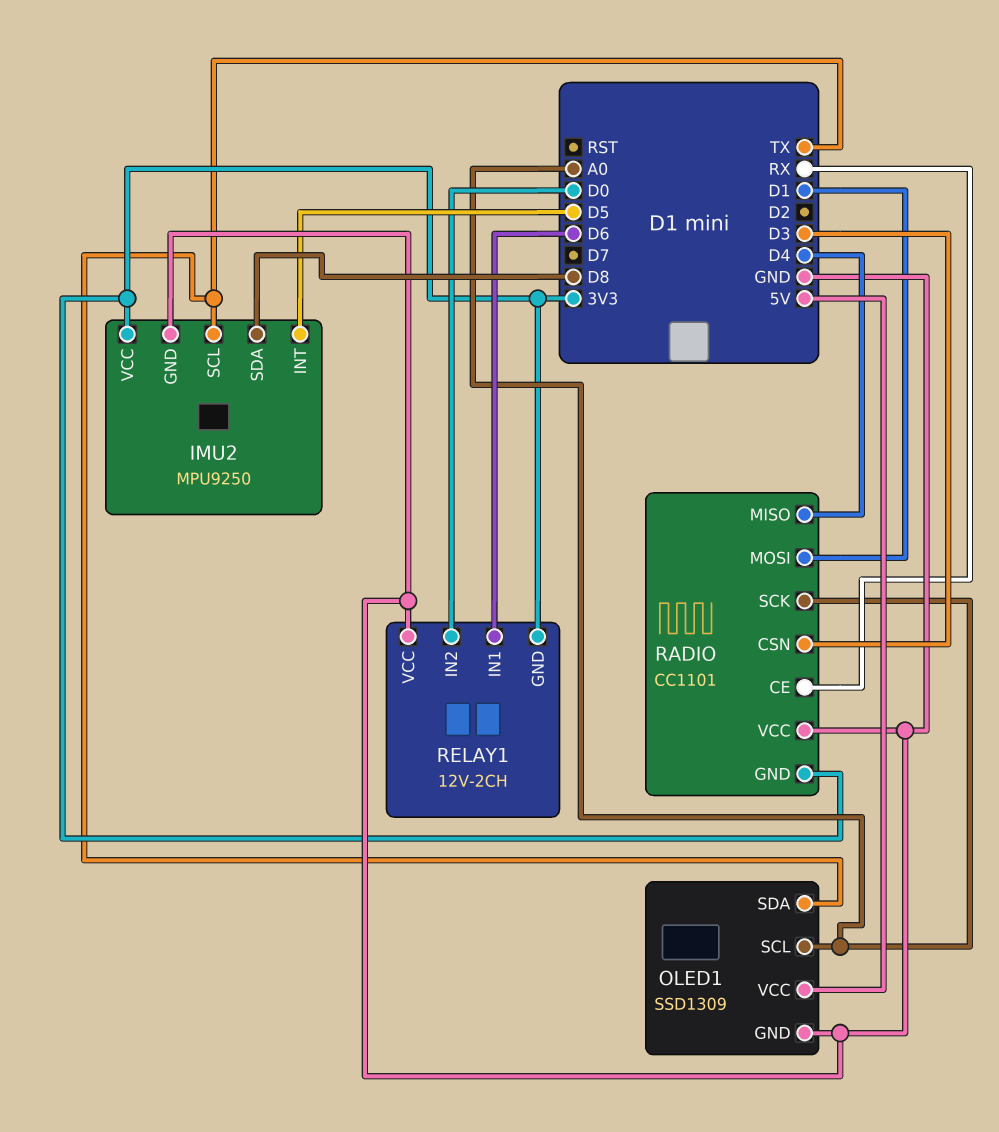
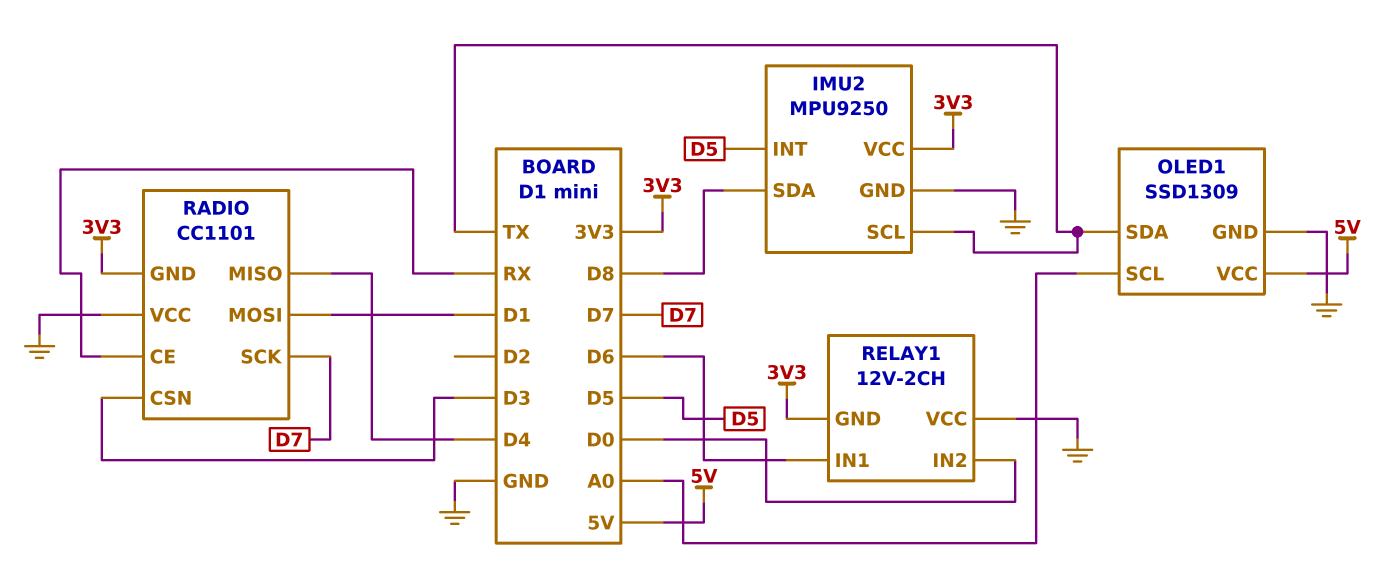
RADIO pin SCK: A0 -> D7

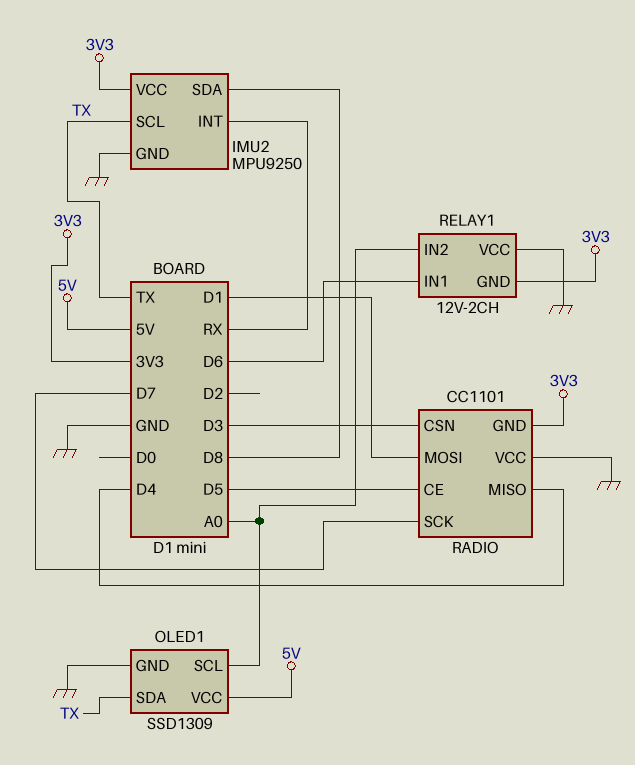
IMU2 pin INT: D5 -> RX
RADIO pin CE: RX -> D5
RELAY1 pin IN2: D0 -> A0

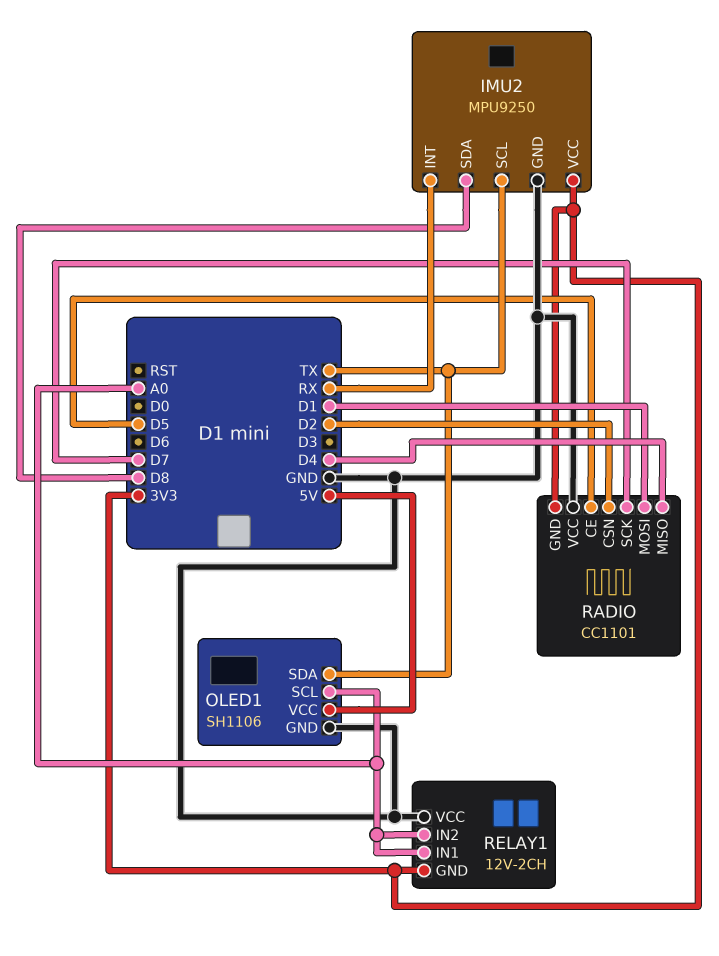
OLED1: SSD1309 -> SH1106
RADIO pin CSN: D3 -> D2
RELAY1 pin IN1: D6 -> A0

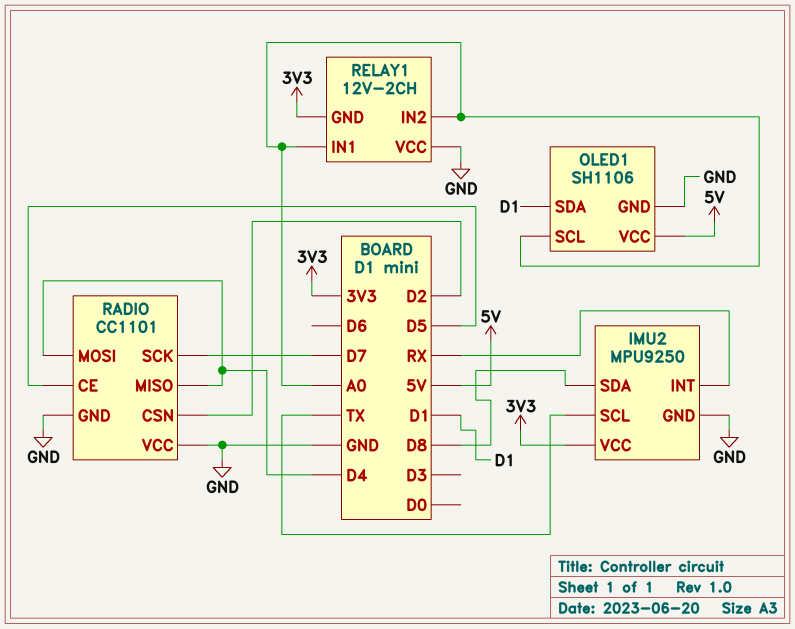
OLED1 pin SDA: TX -> D1
RADIO pin GND: 3V3 -> GND
RADIO pin MOSI: D1 -> D4

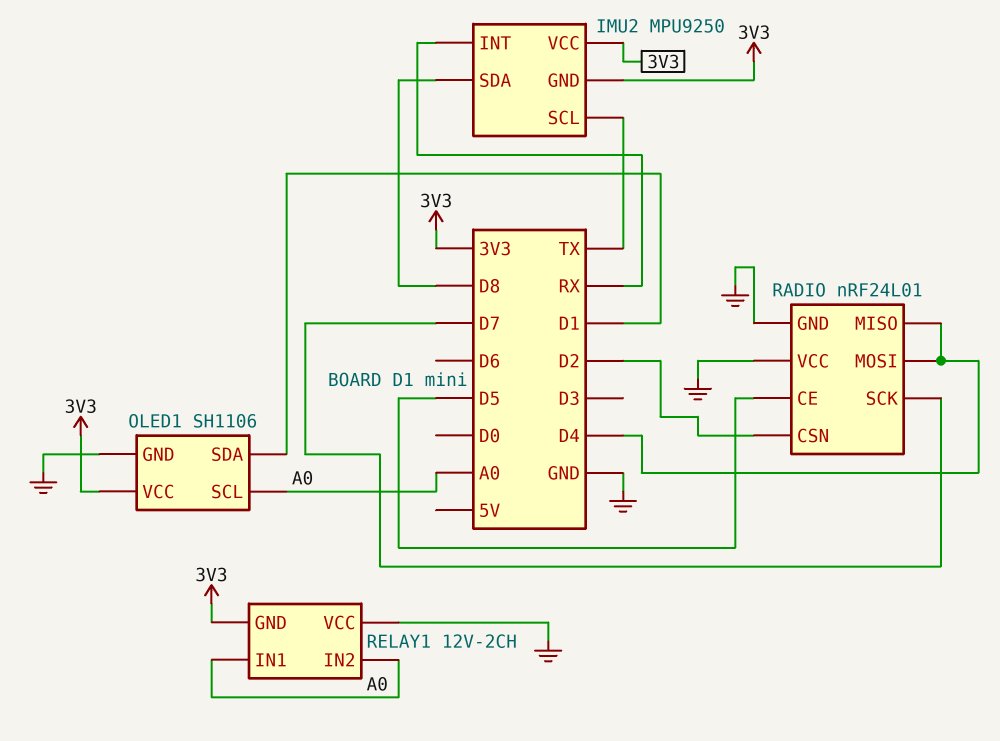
IMU2 pin GND: GND -> 3V3
OLED1 pin VCC: 5V -> 3V3
RADIO: CC1101 -> nRF24L01

